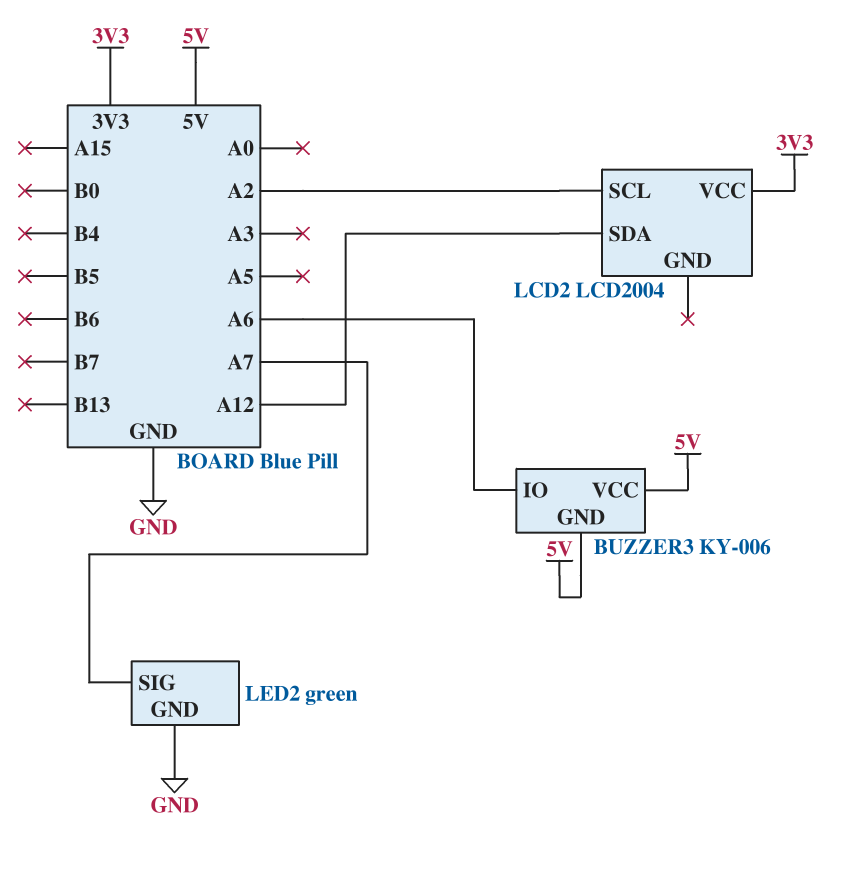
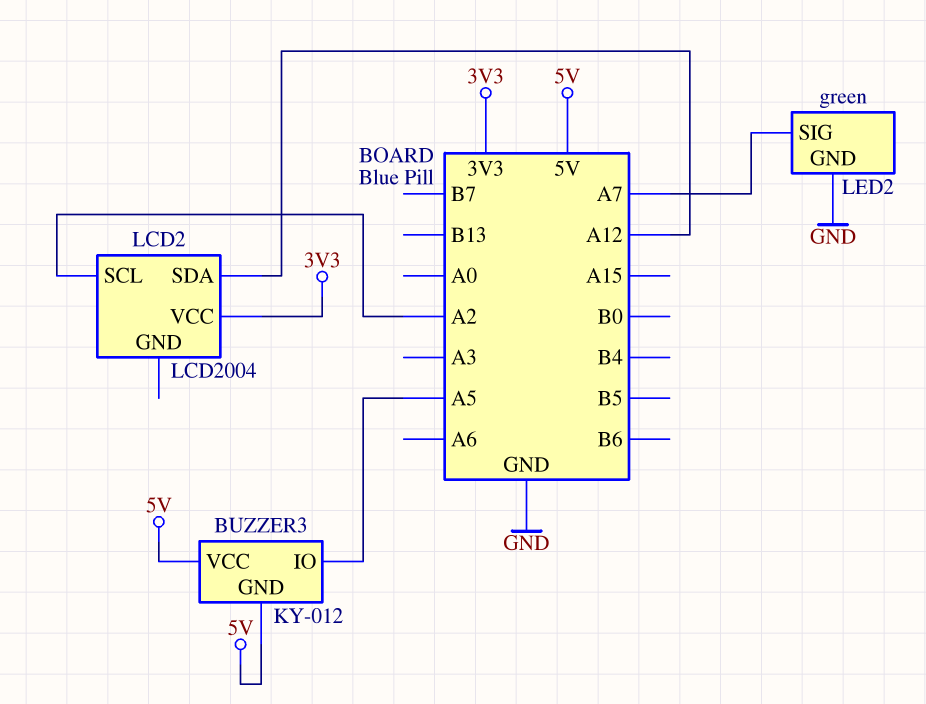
BUZZER3: KY-006 -> KY-012
BUZZER3 pin IO: A6 -> A5

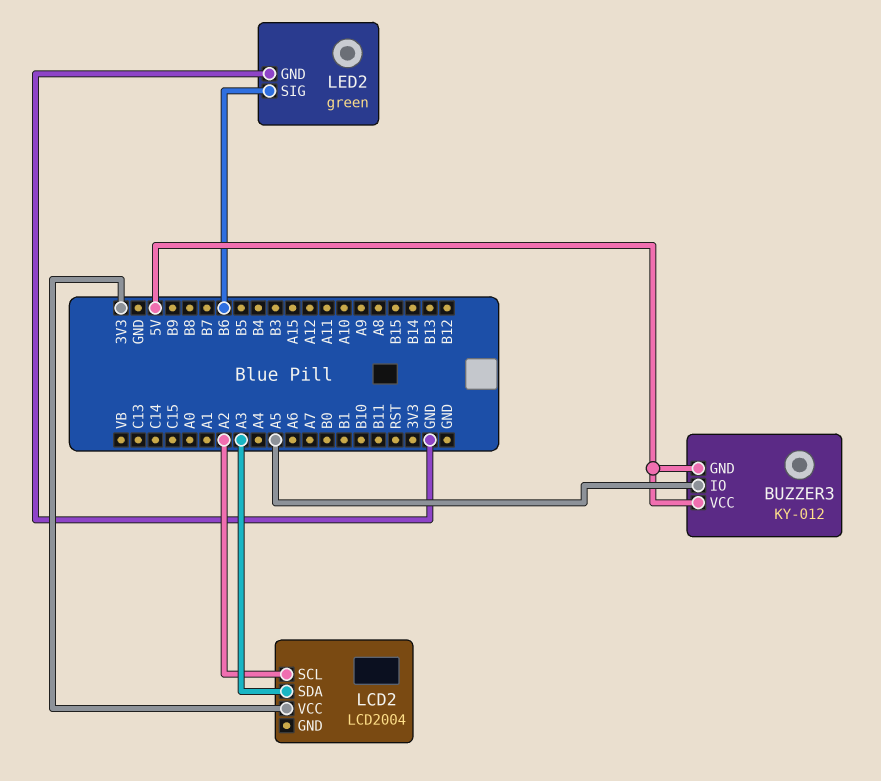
LCD2 pin SDA: A12 -> A3
LED2 pin SIG: A7 -> B6

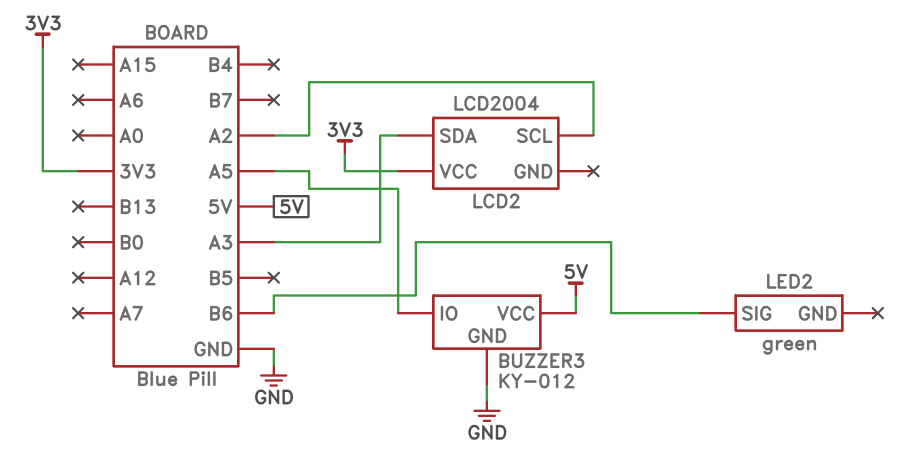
BUZZER3 pin GND: 5V -> GND
LED2 pin GND: GND -> none

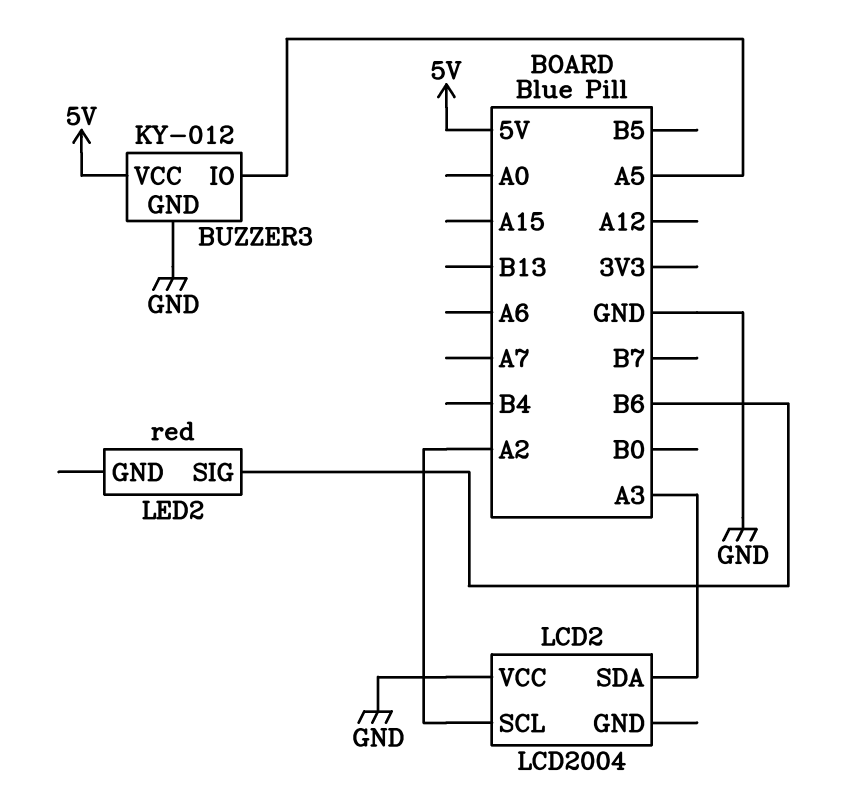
LCD2 pin VCC: 3V3 -> GND
LED2: green -> red

